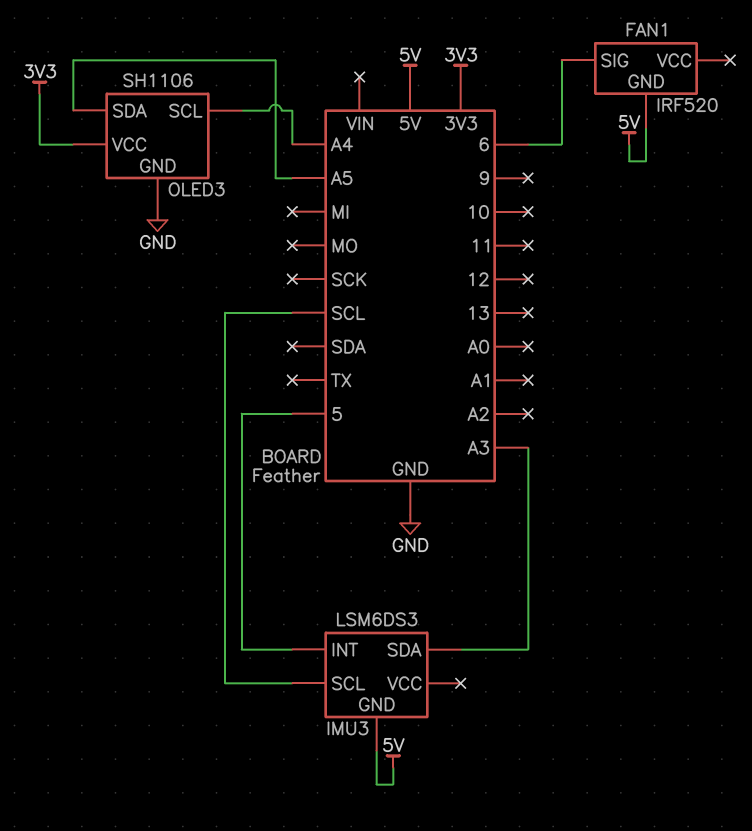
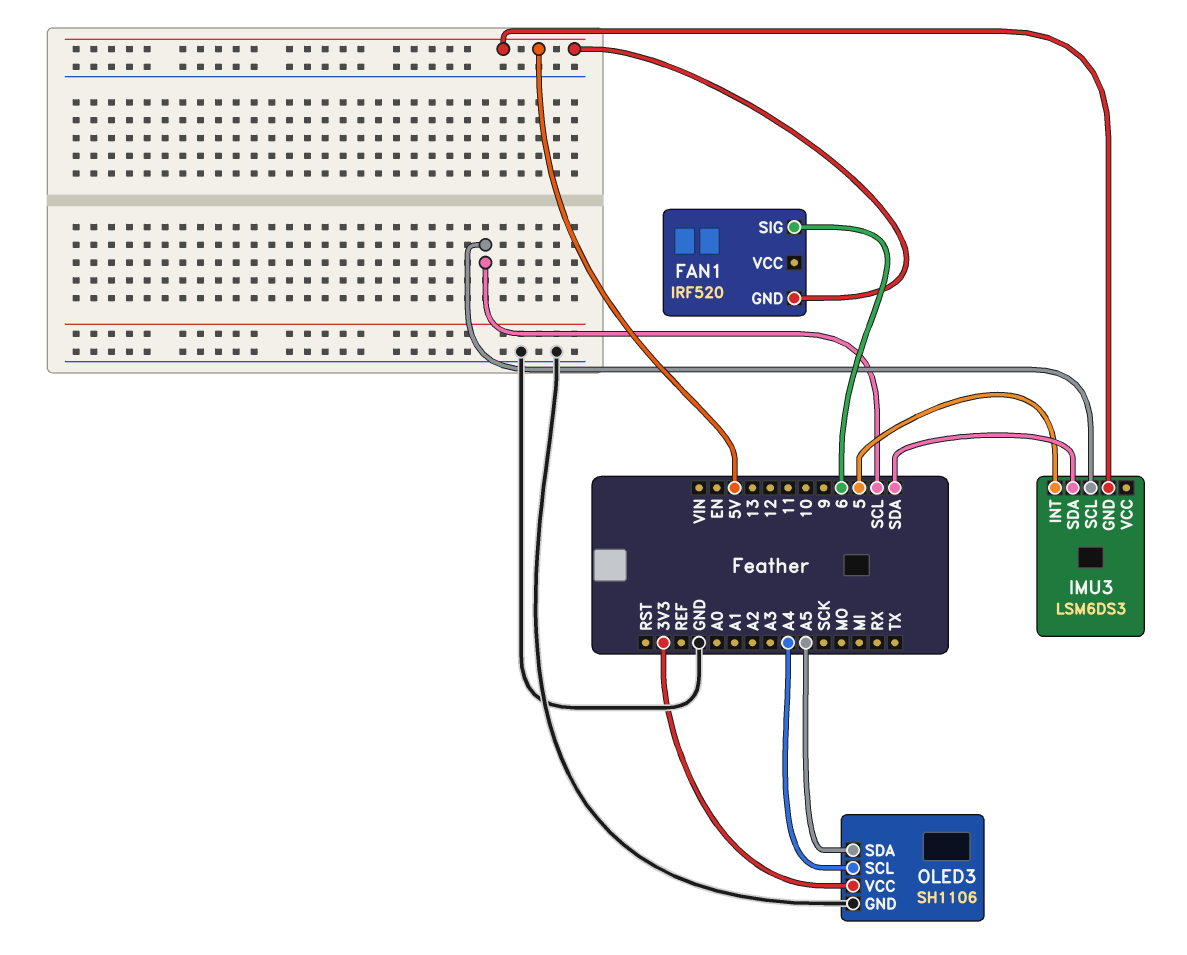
IMU3 pin SDA: A3 -> SDA

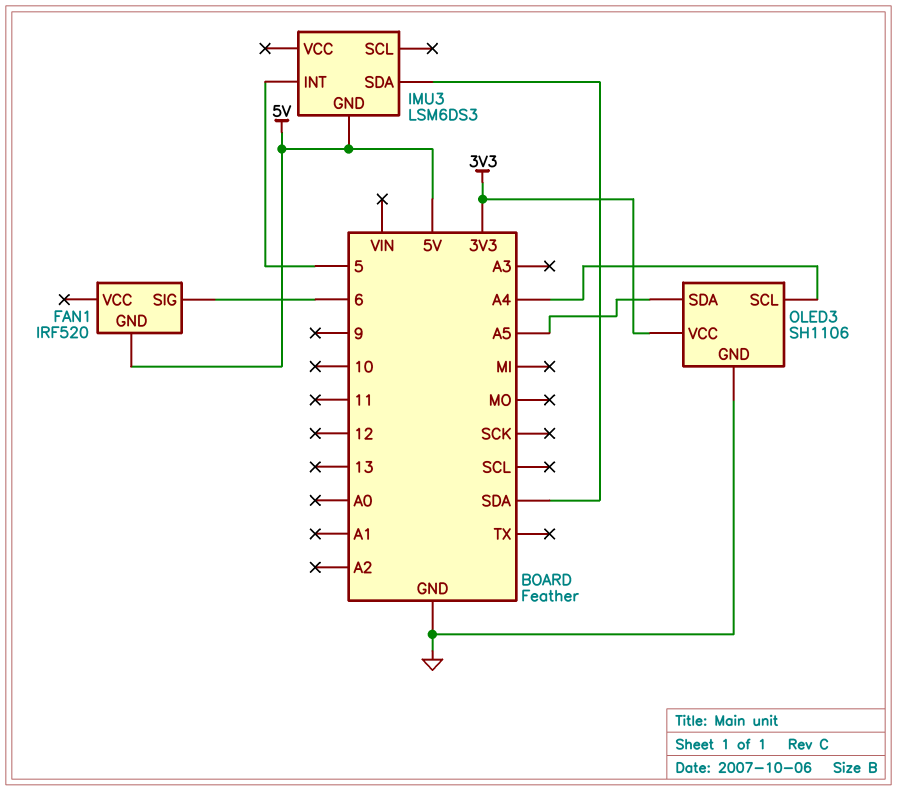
IMU3 pin SCL: SCL -> none

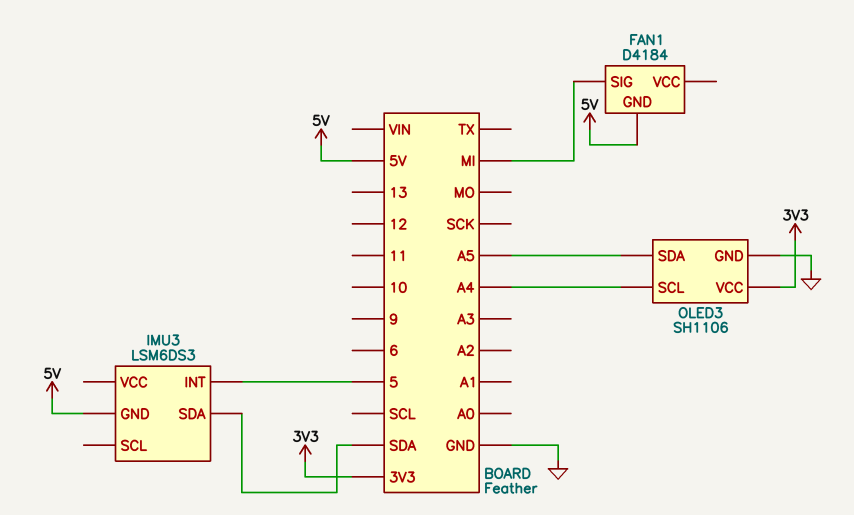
FAN1: IRF520 -> D4184
FAN1 pin SIG: 6 -> MI

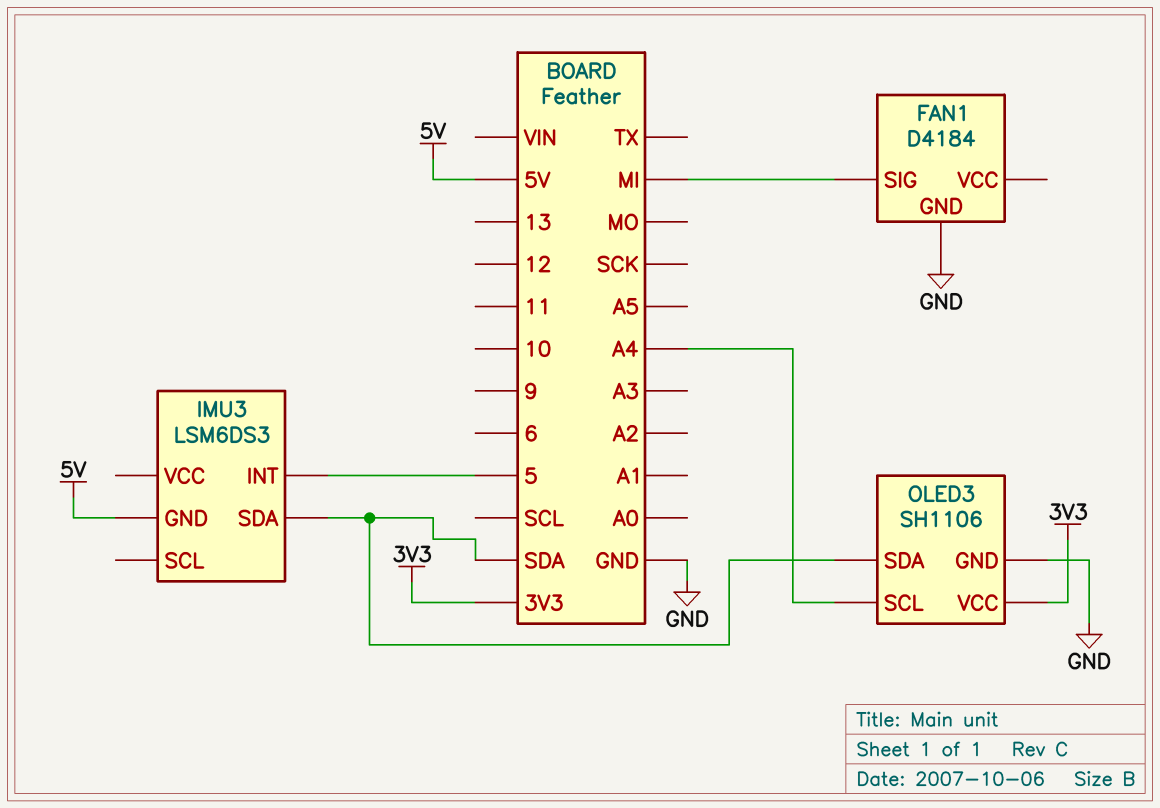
FAN1 pin GND: 5V -> GND
OLED3 pin SDA: A5 -> SDA

